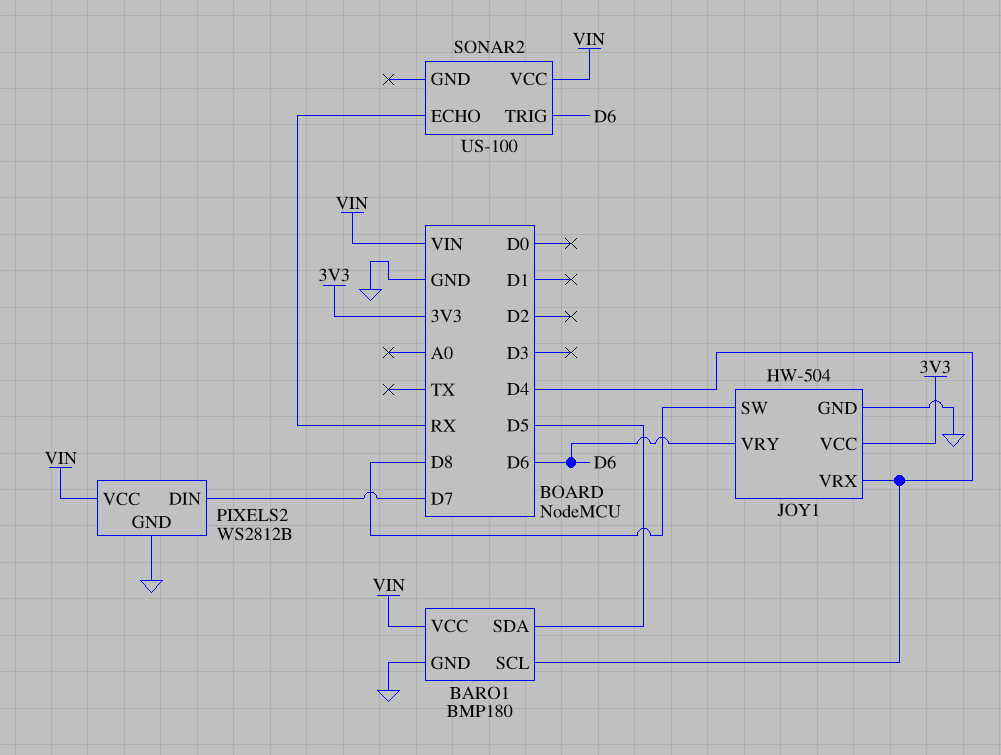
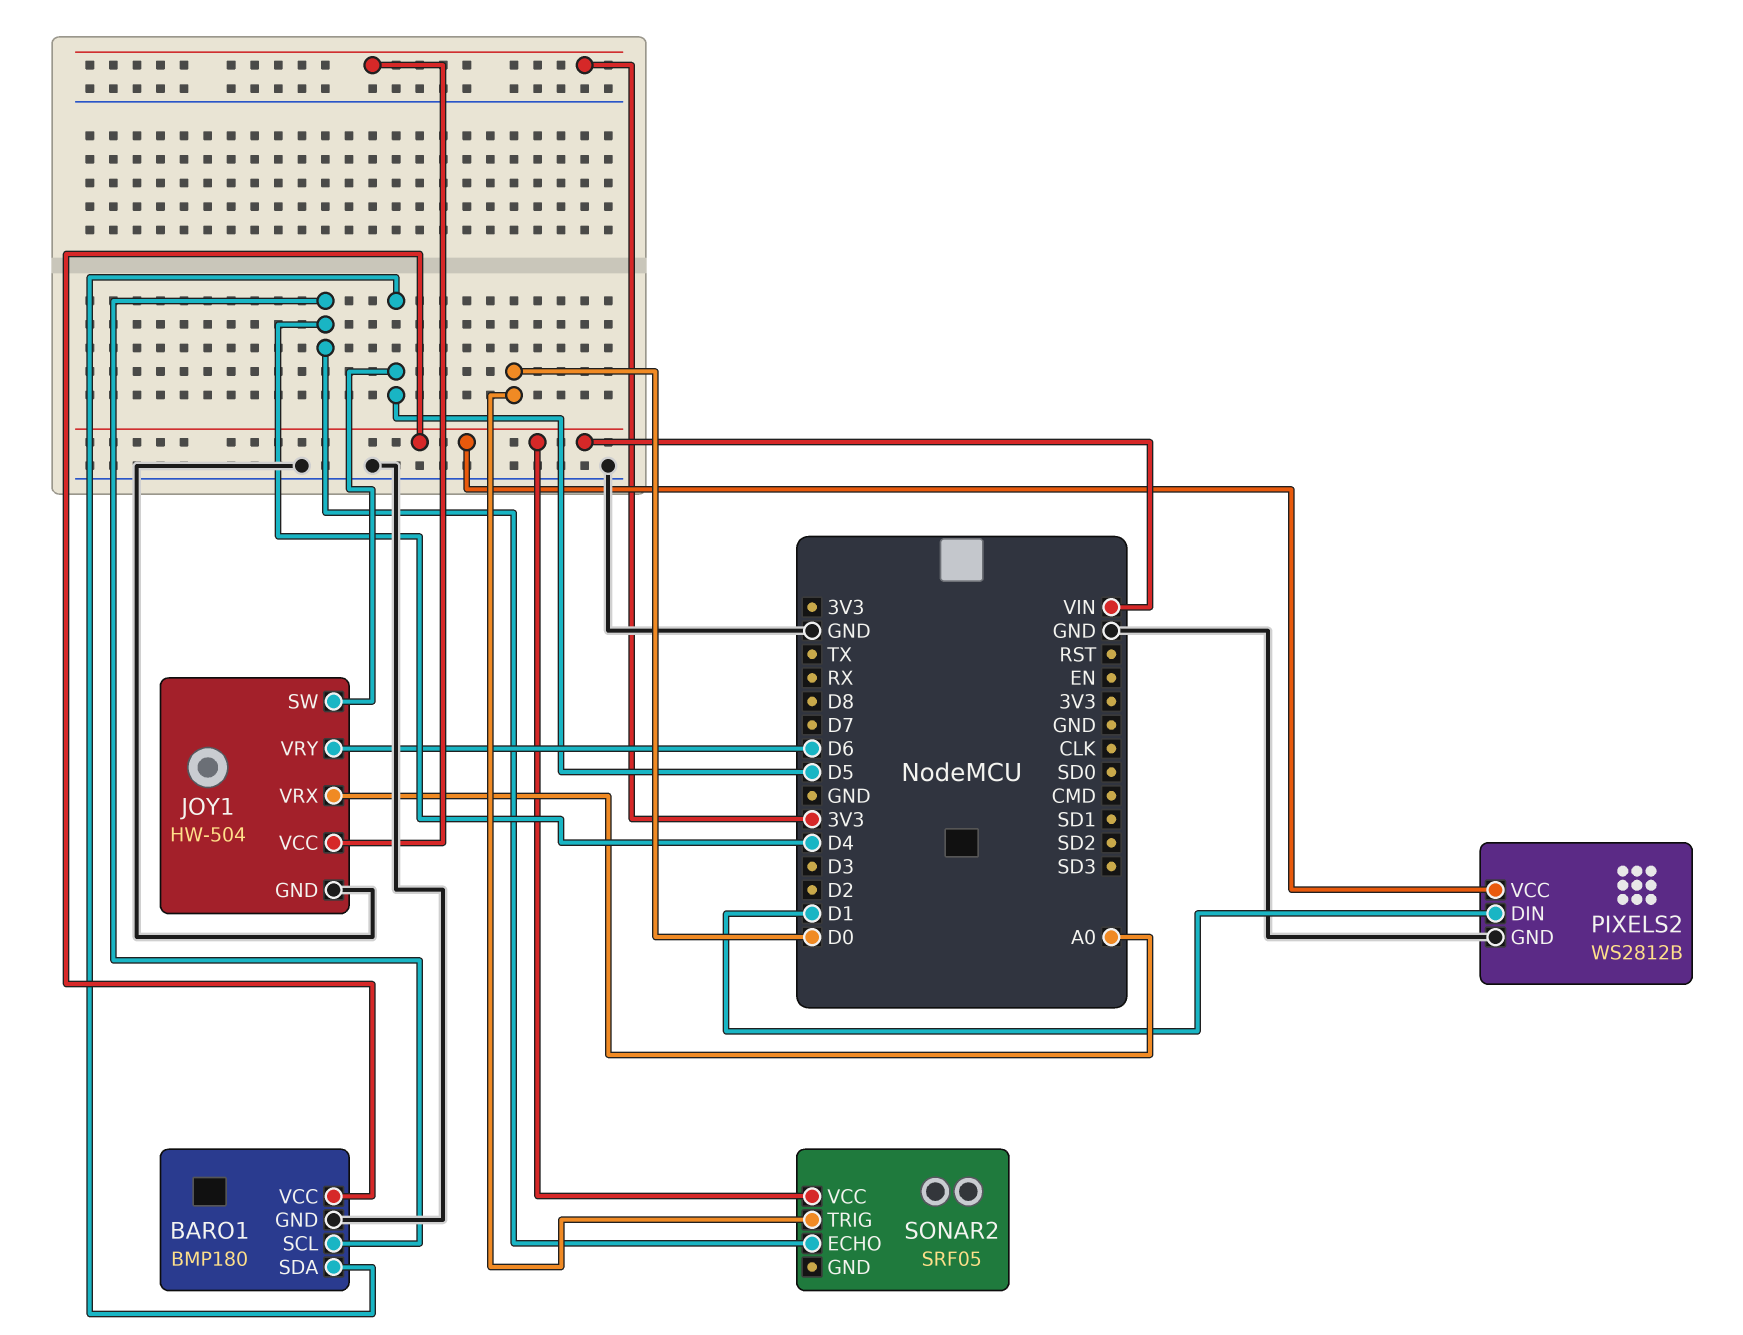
JOY1 pin SW: D8 -> D5
JOY1 pin VRX: D4 -> A0
PIXELS2 pin DIN: D7 -> D1
SONAR2: US-100 -> SRF05
SONAR2 pin ECHO: RX -> D4
SONAR2 pin TRIG: D6 -> D0

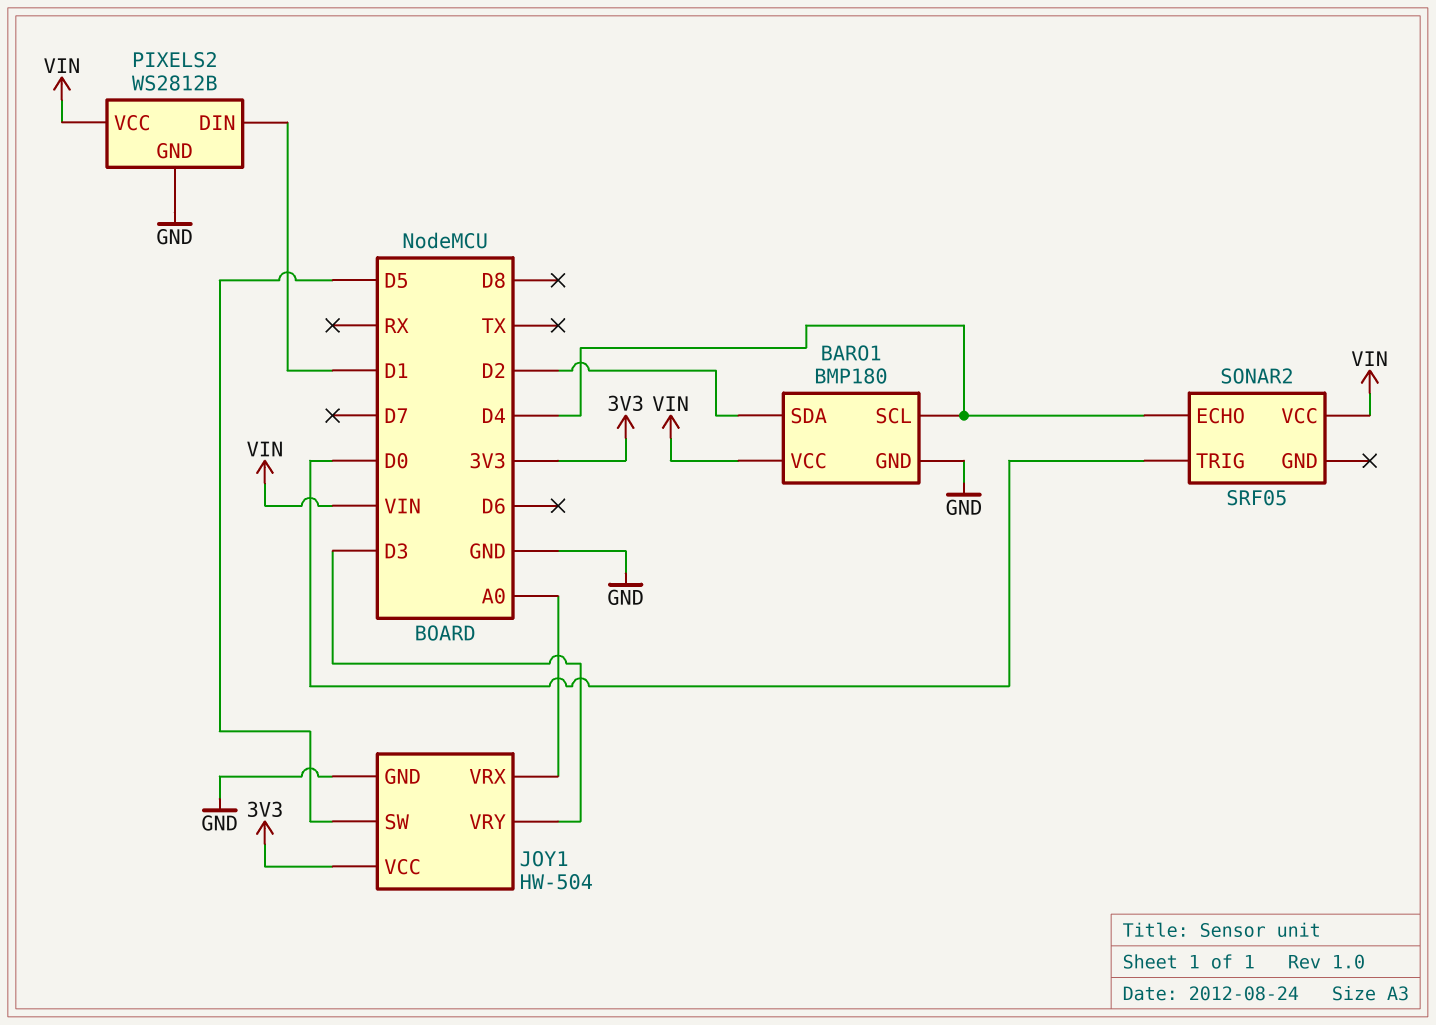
BARO1 pin SDA: D5 -> D2
JOY1 pin VRY: D6 -> D3

